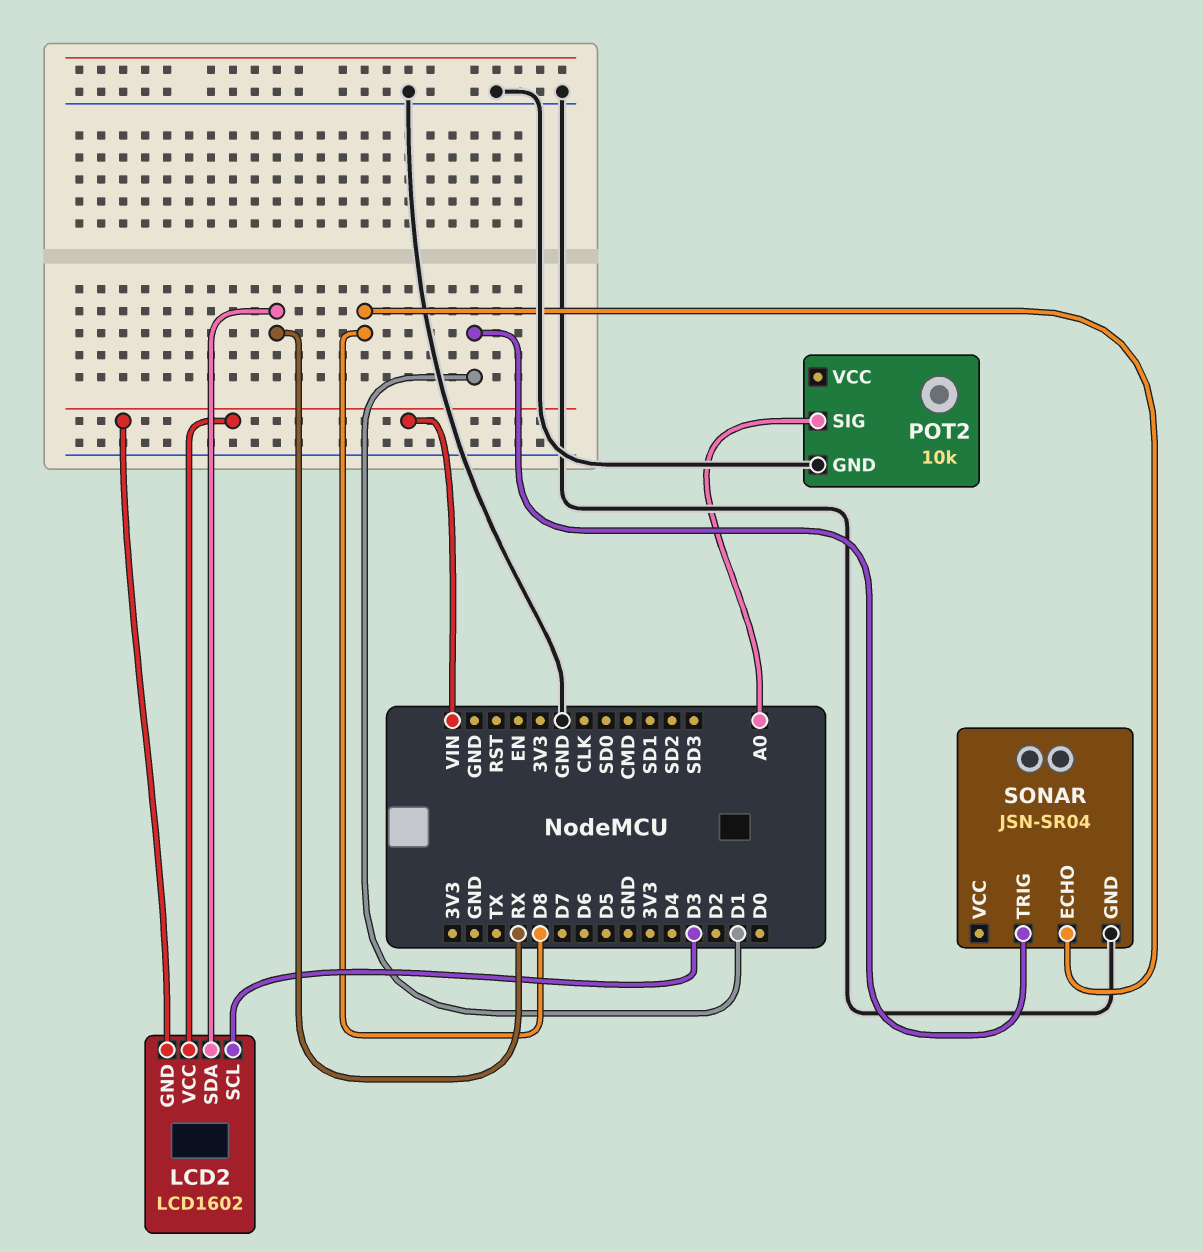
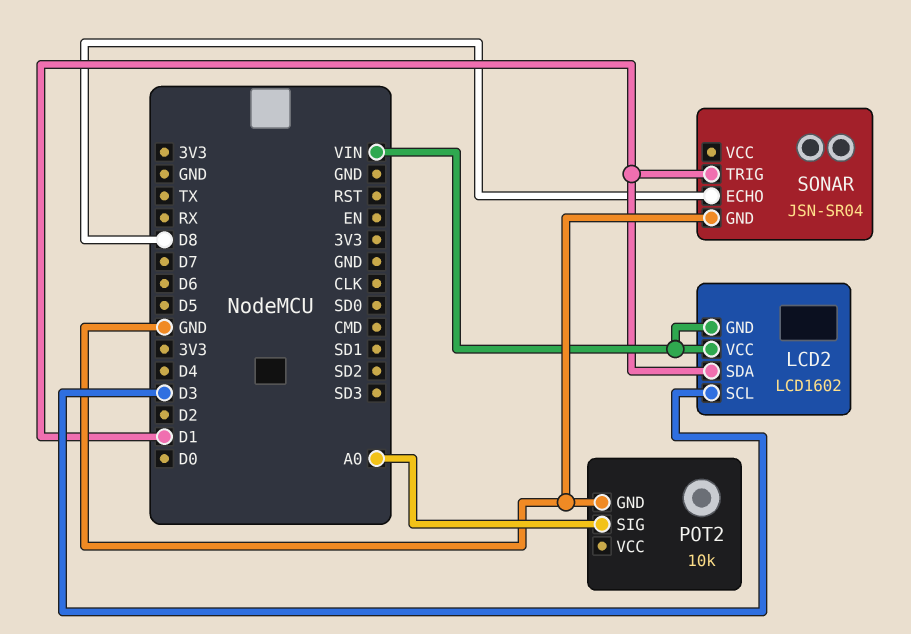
LCD2 pin SDA: RX -> D1

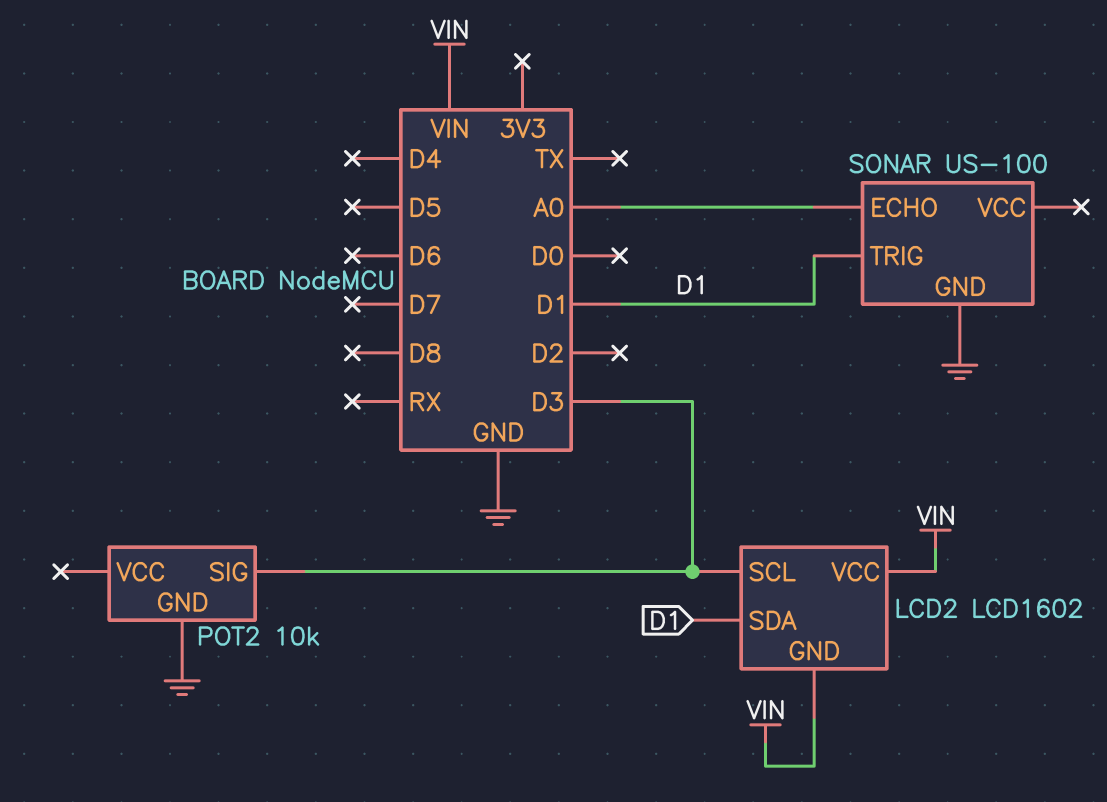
POT2 pin SIG: A0 -> D3
SONAR: JSN-SR04 -> US-100
SONAR pin ECHO: D8 -> A0

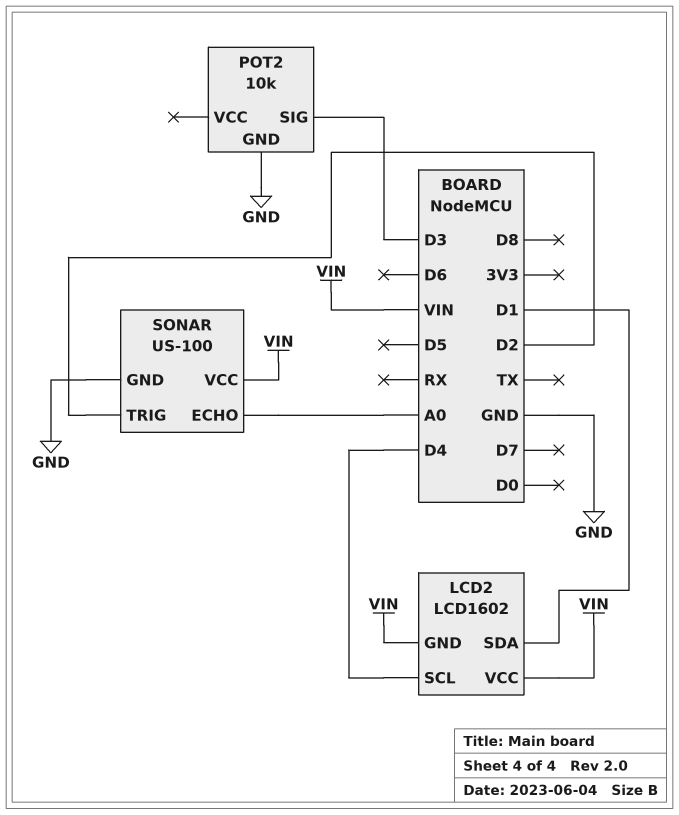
LCD2 pin SCL: D3 -> D4
SONAR pin TRIG: D1 -> D2
SONAR pin VCC: none -> VIN

